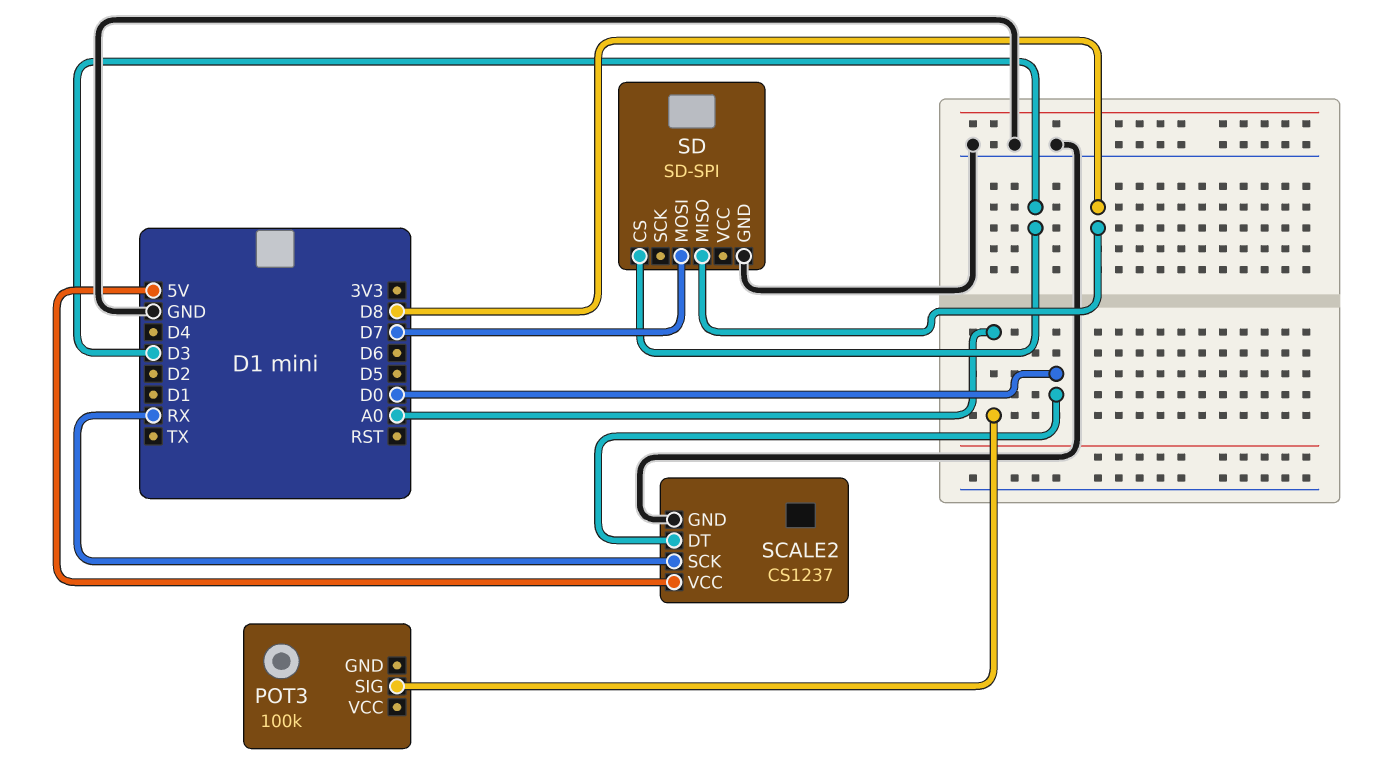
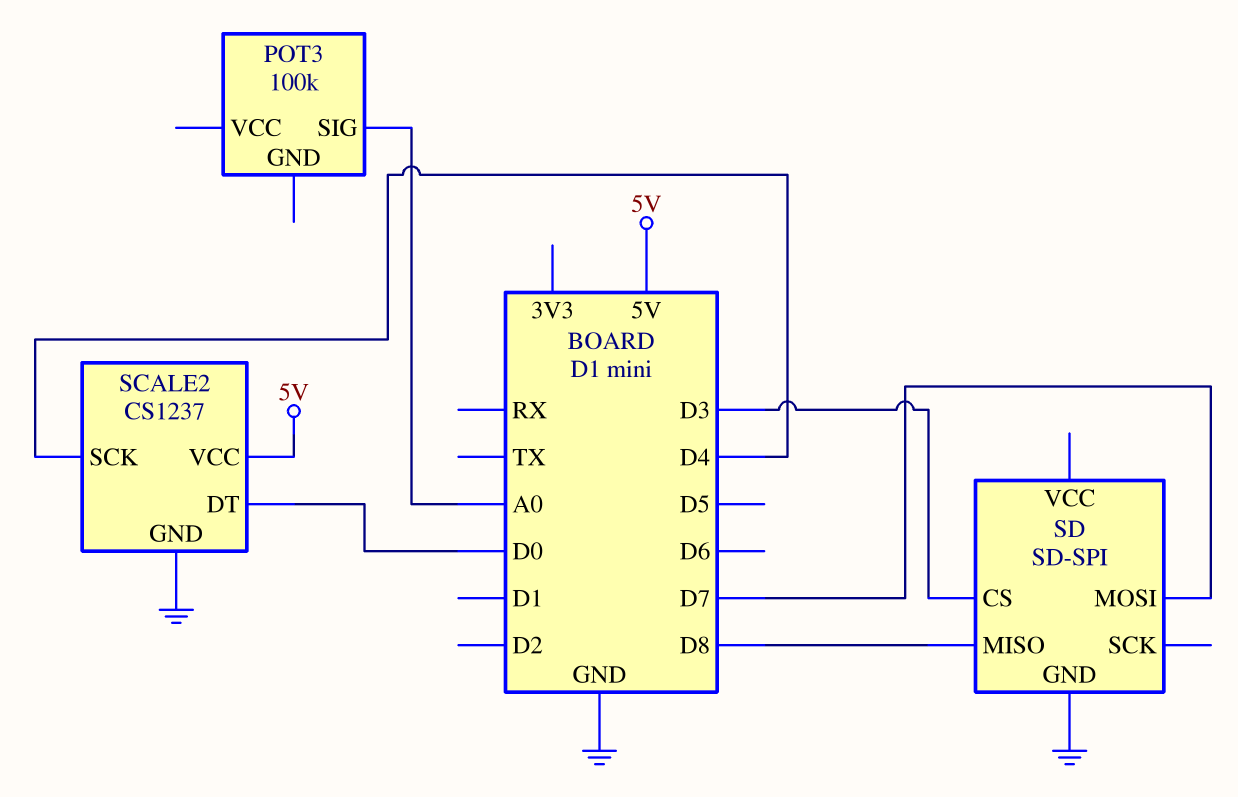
SCALE2 pin SCK: RX -> D4

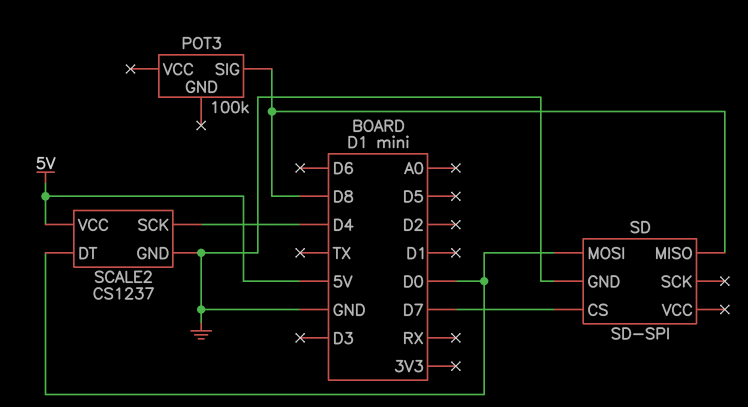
POT3 pin SIG: A0 -> D8
SD pin CS: D3 -> D7
SD pin MOSI: D7 -> D0

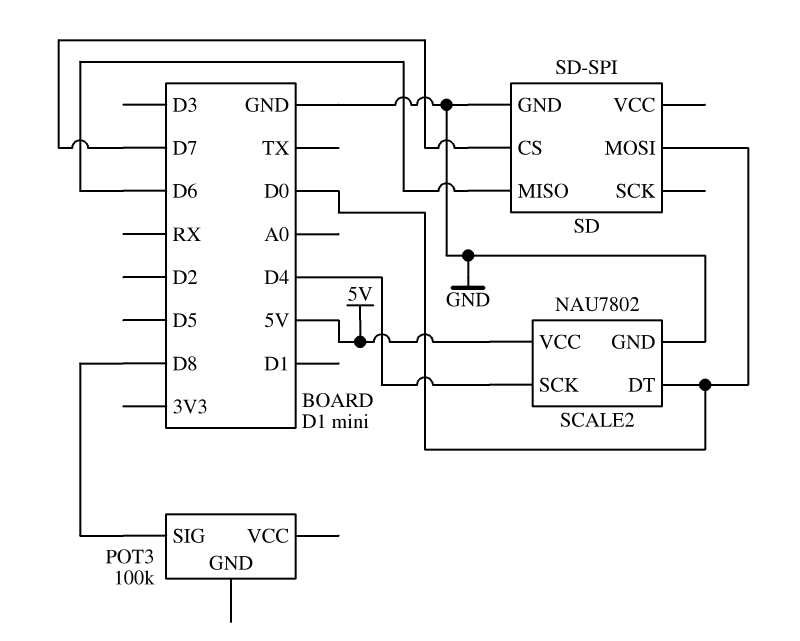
SCALE2: CS1237 -> NAU7802
SD pin MISO: D8 -> D6

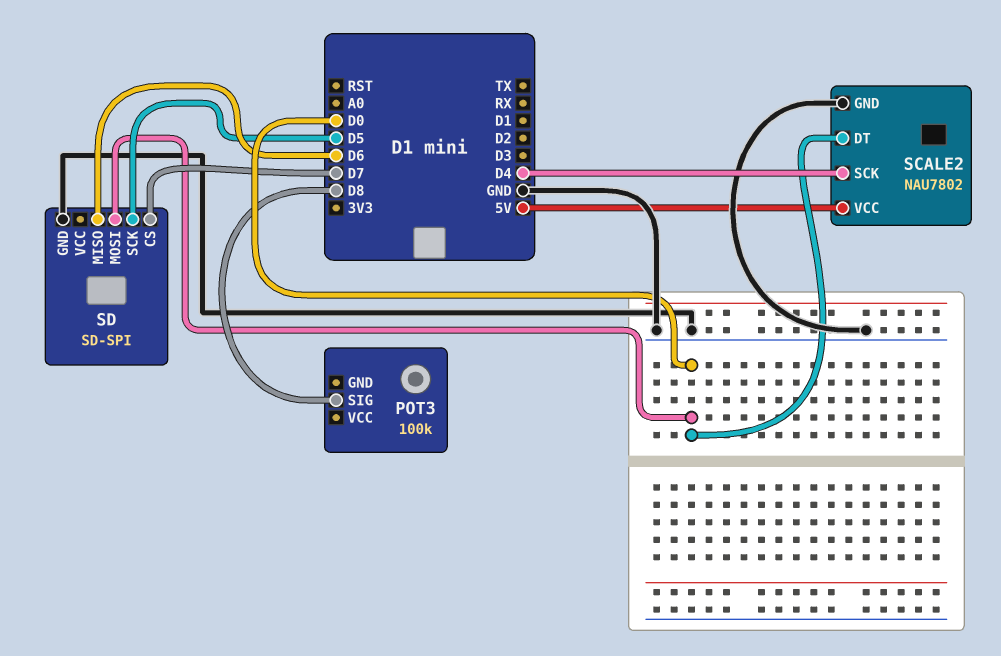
SD pin SCK: none -> D5

